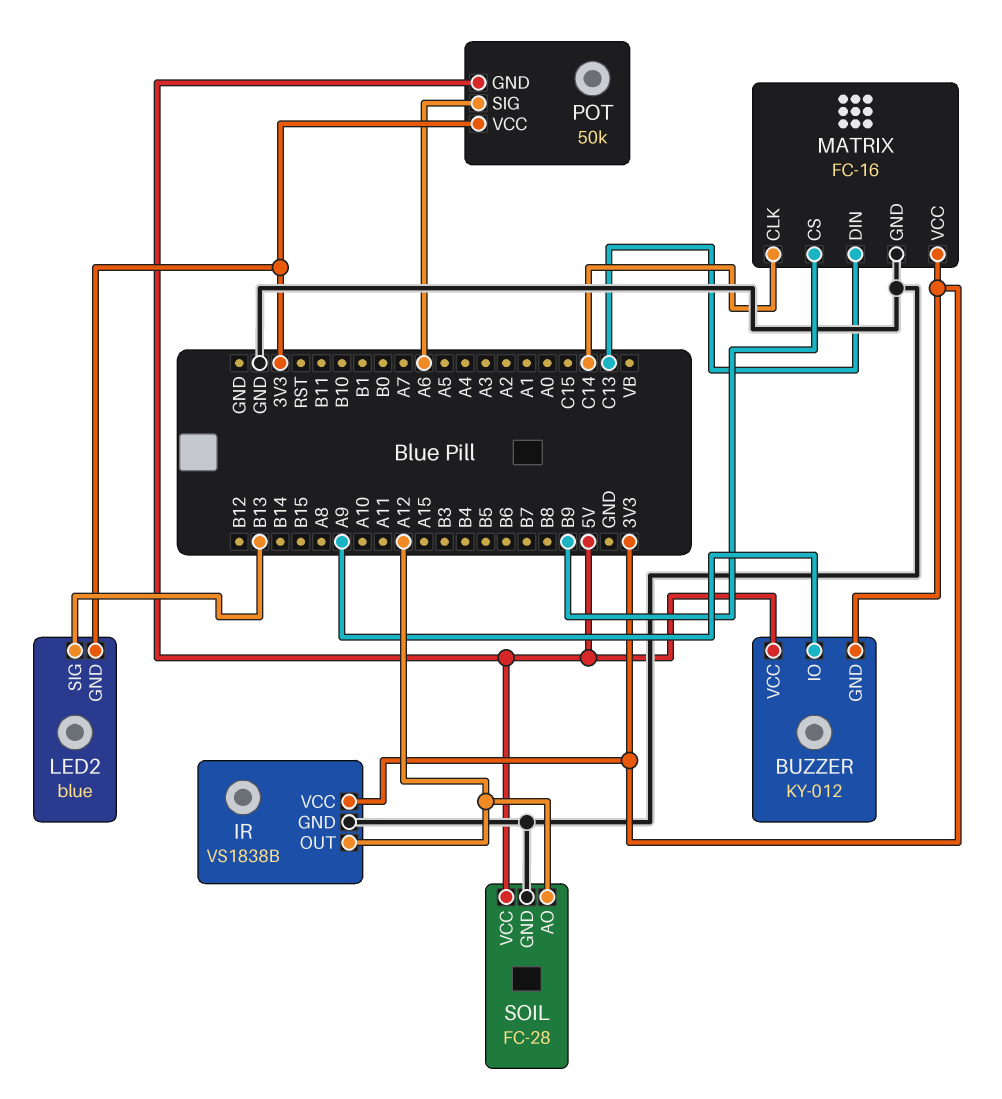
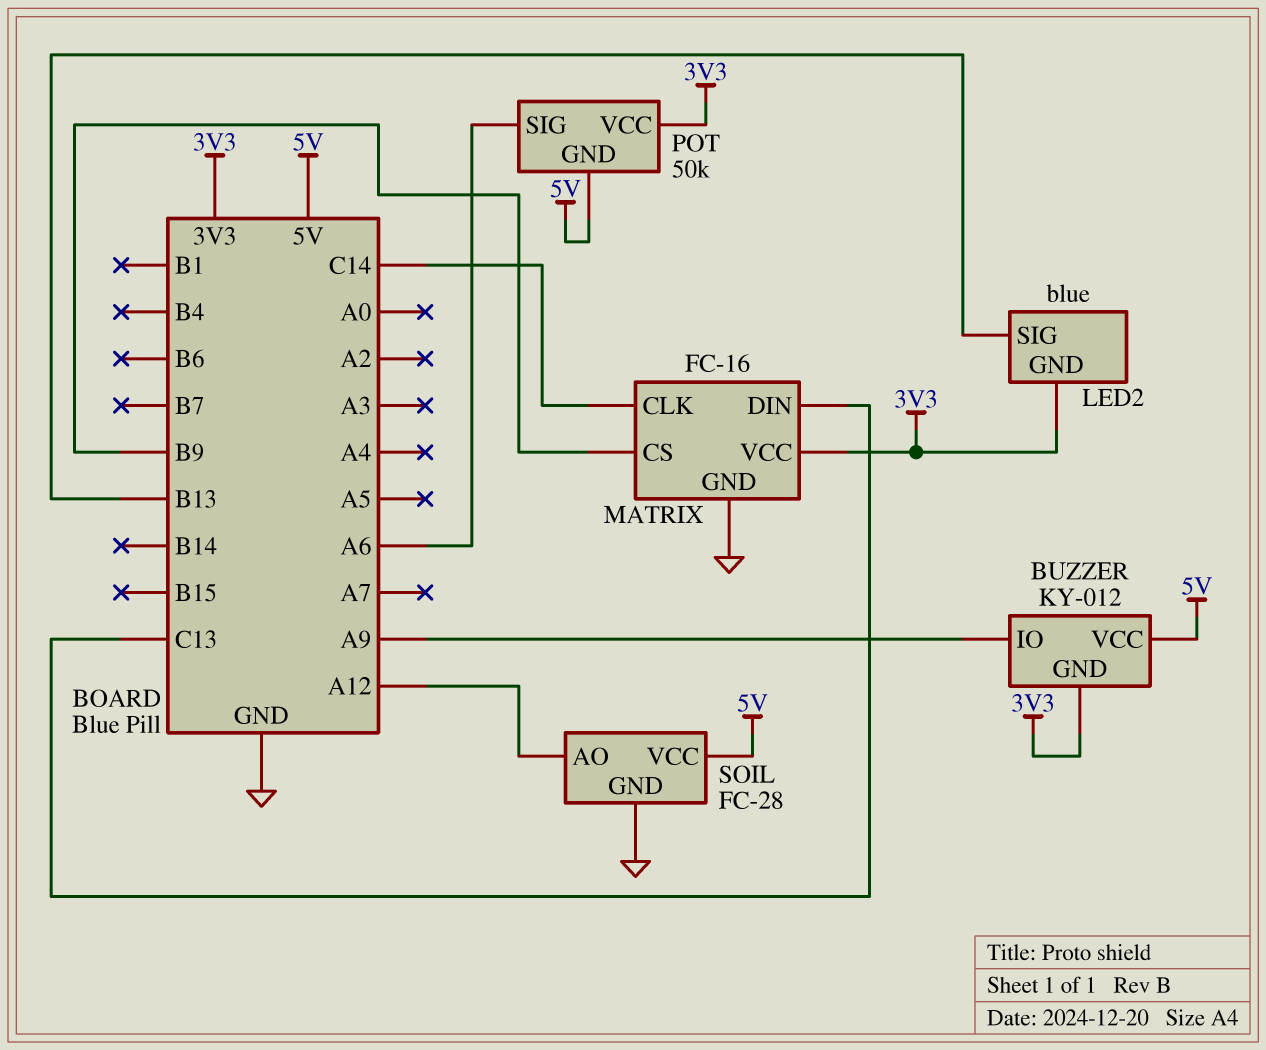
IR: VS1838B -> none
IR pin GND: GND -> none
IR pin OUT: A12 -> none
IR pin VCC: 3V3 -> none

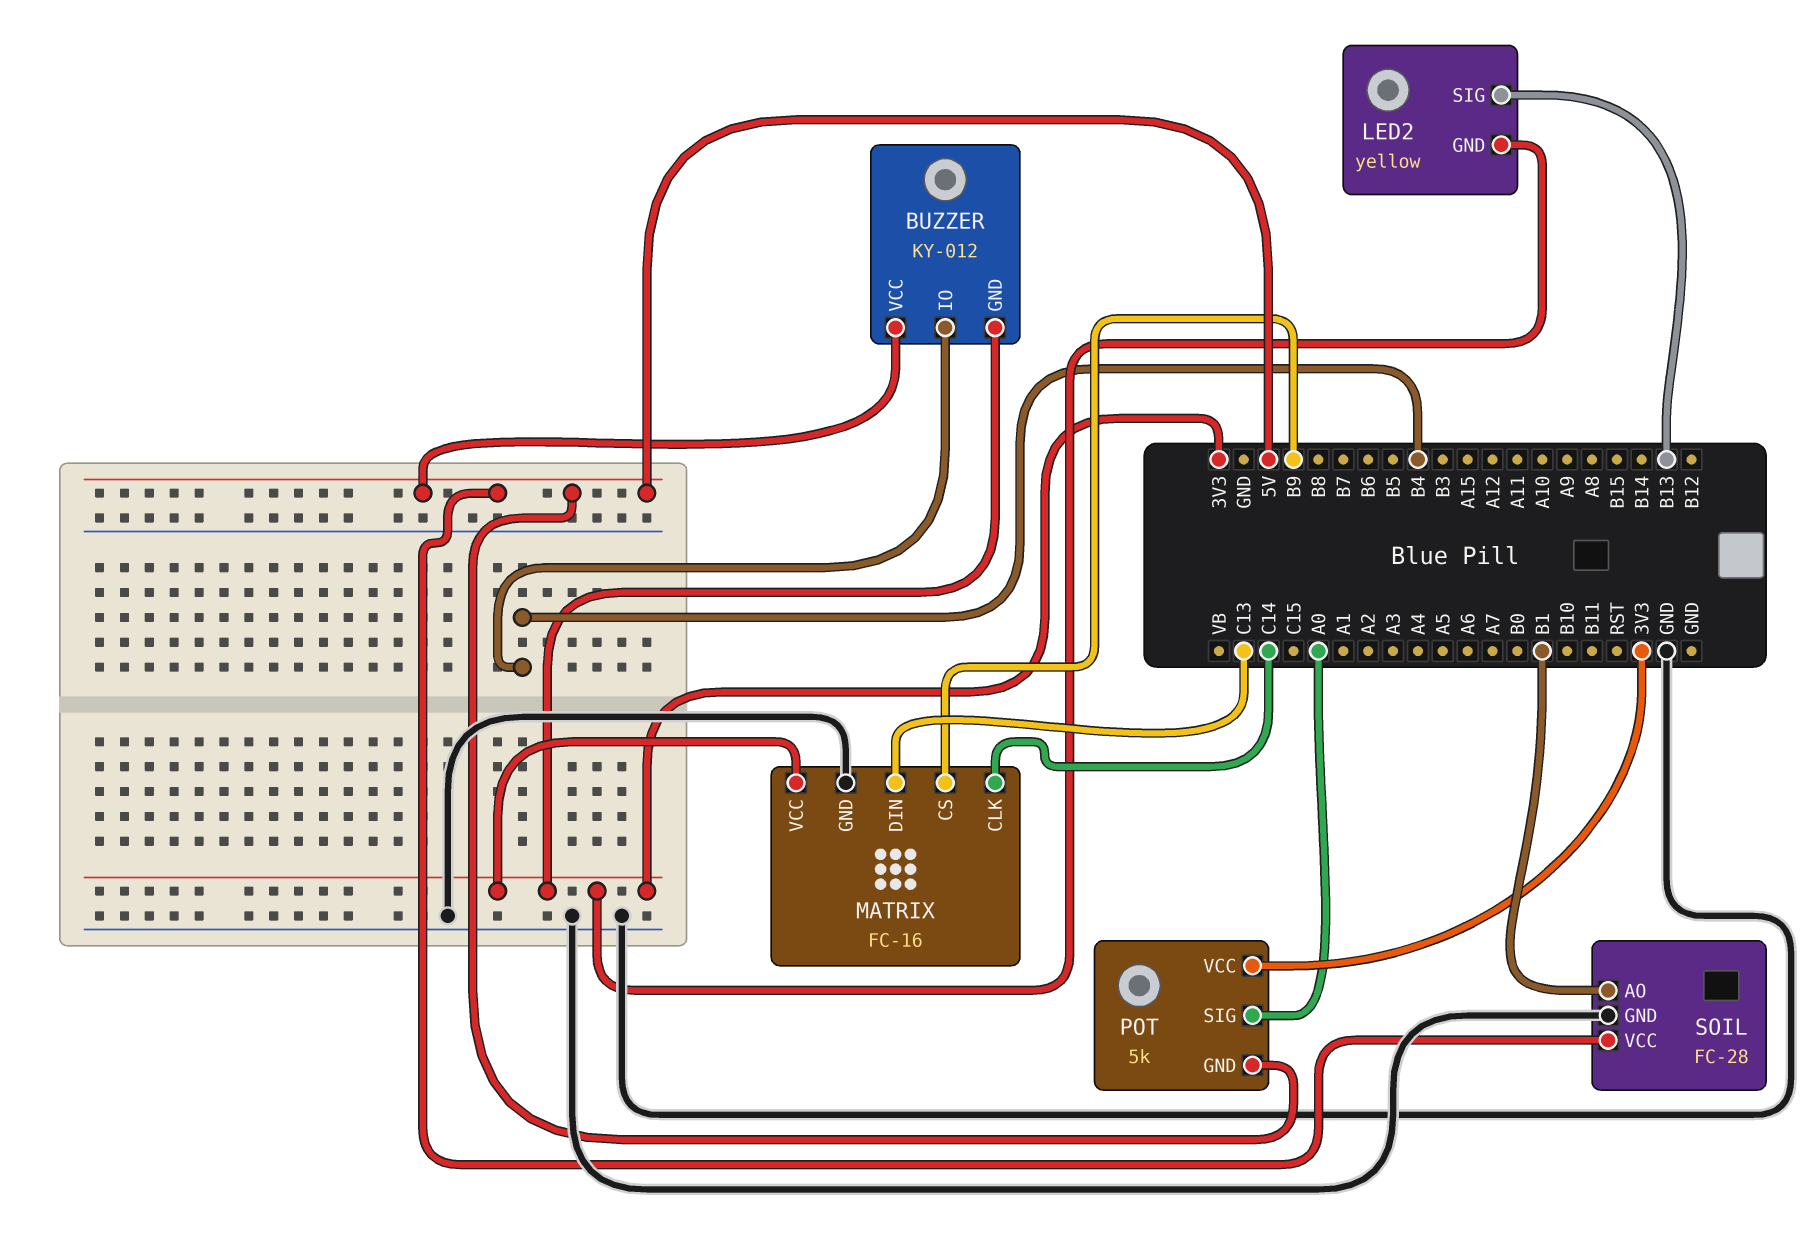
BUZZER pin IO: A9 -> B4
LED2: blue -> yellow
POT: 50k -> 5k
POT pin SIG: A6 -> A0
SOIL pin AO: A12 -> B1

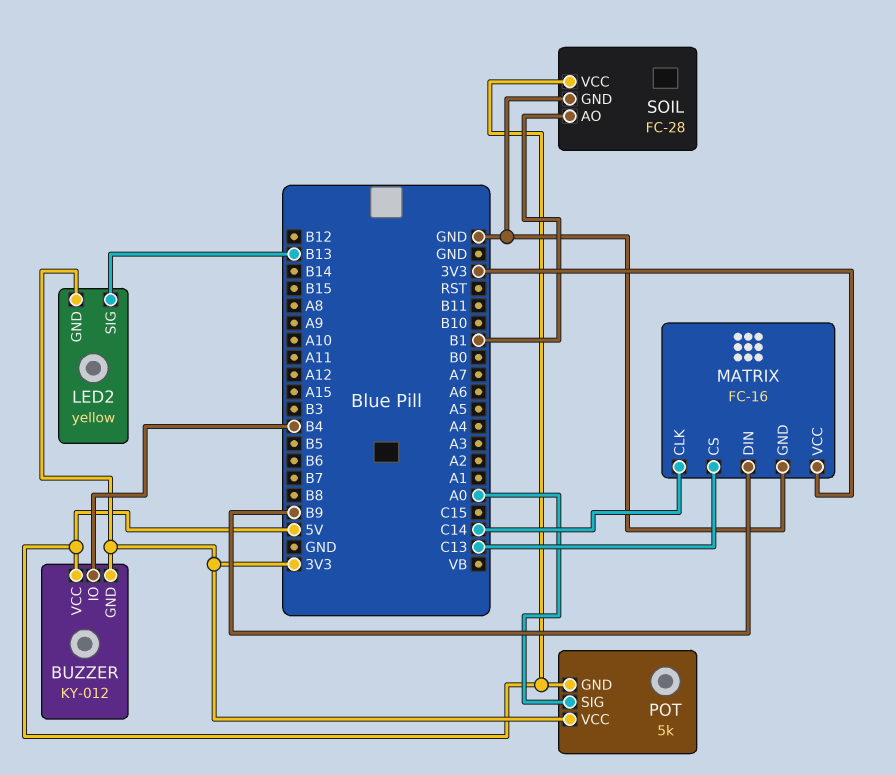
MATRIX pin CS: B9 -> C13
MATRIX pin DIN: C13 -> B9

